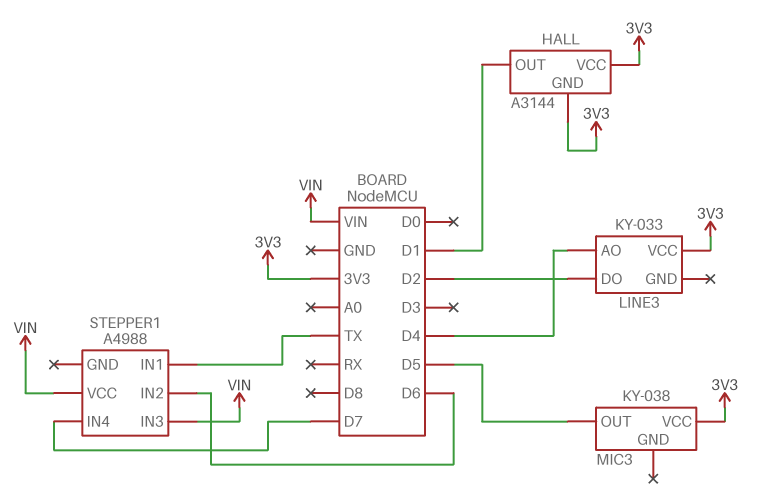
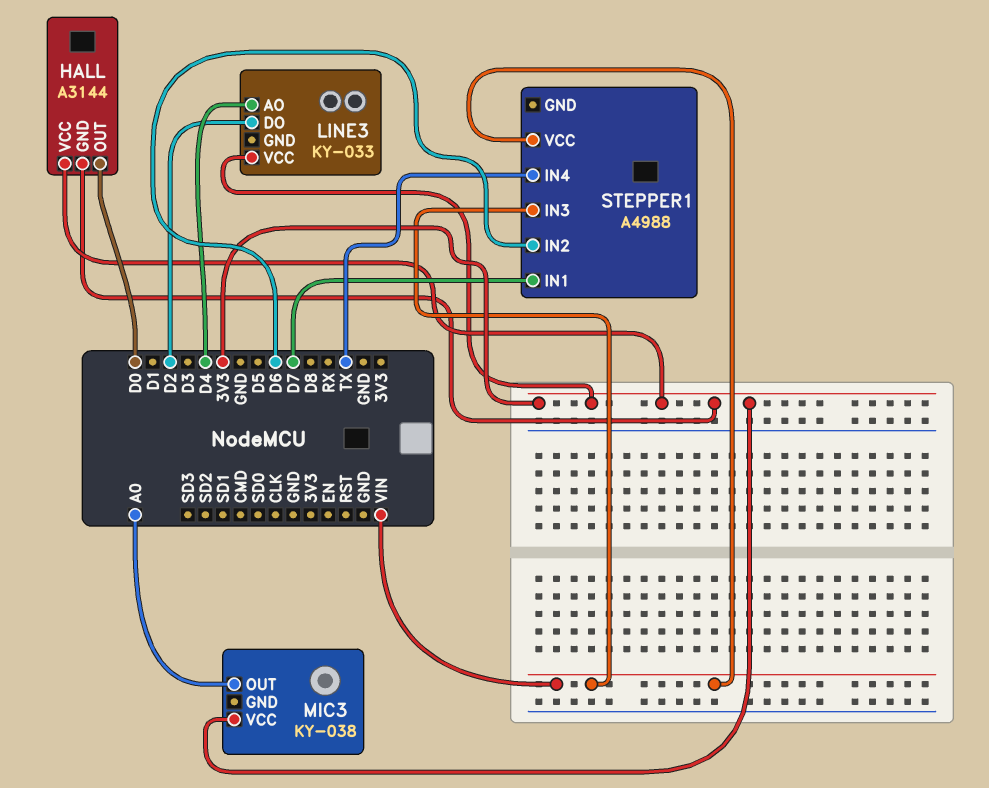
HALL pin OUT: D1 -> D0
MIC3 pin OUT: D5 -> A0
STEPPER1 pin IN1: TX -> D7
STEPPER1 pin IN4: D7 -> TX

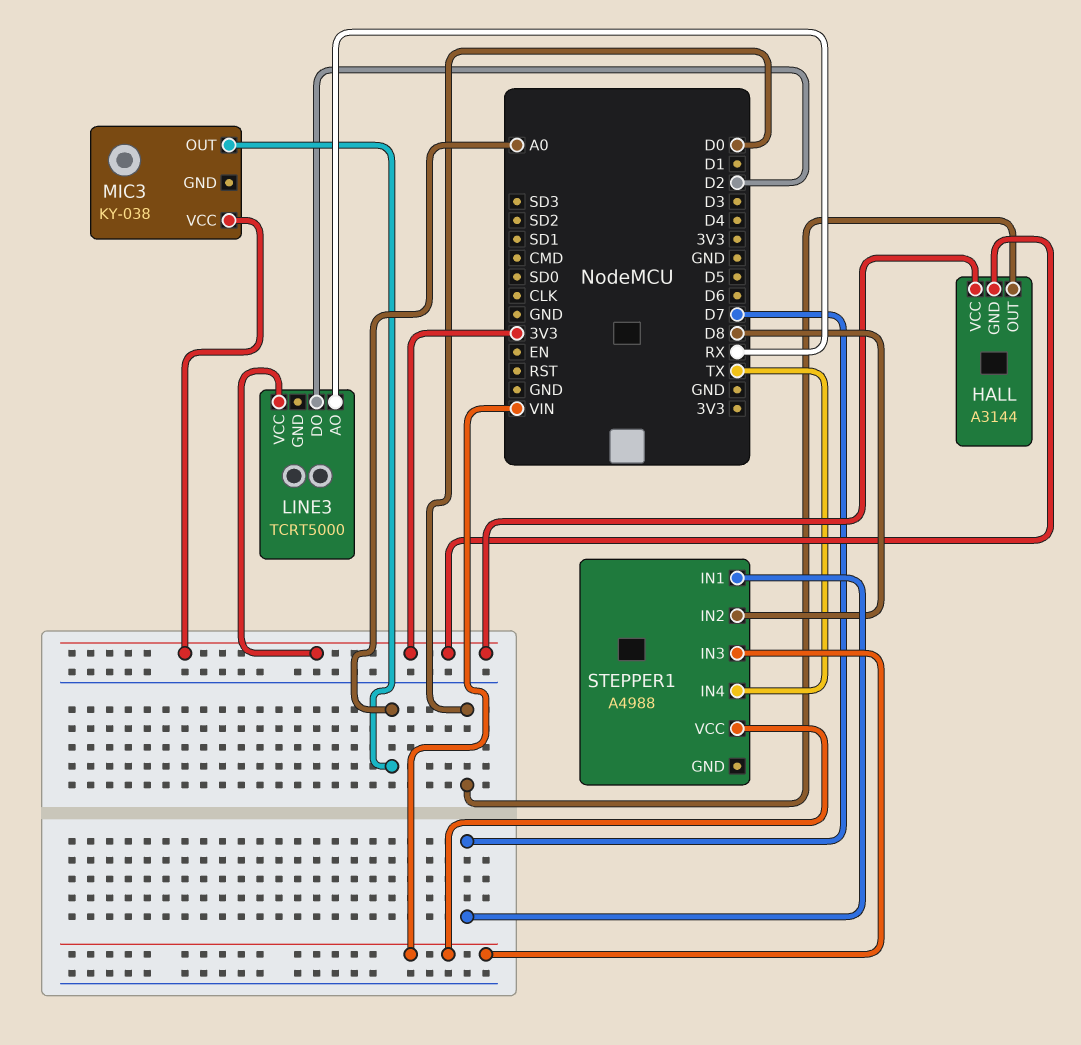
LINE3: KY-033 -> TCRT5000
LINE3 pin AO: D4 -> RX
STEPPER1 pin IN2: D6 -> D8

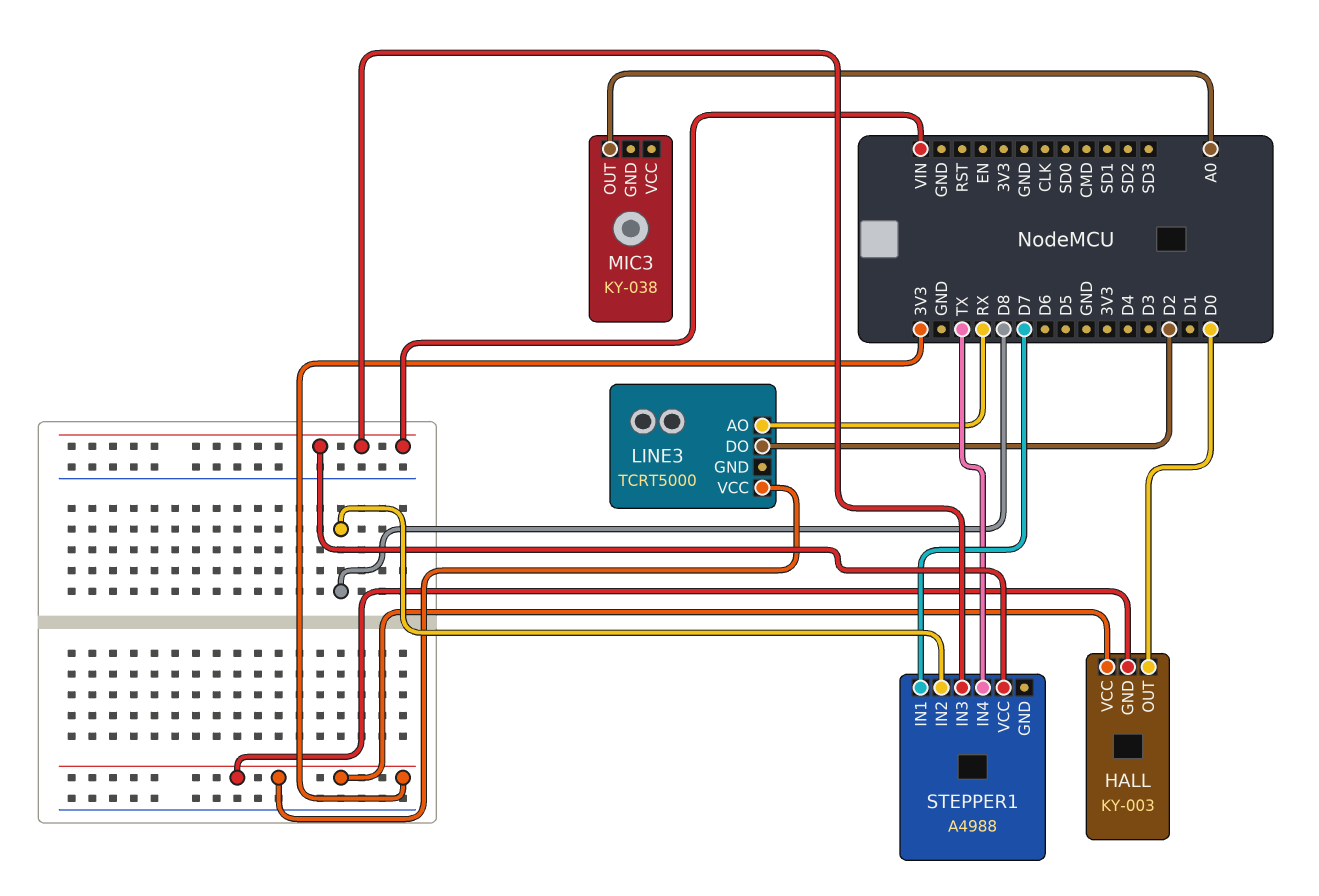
HALL: A3144 -> KY-003
MIC3 pin VCC: 3V3 -> none

